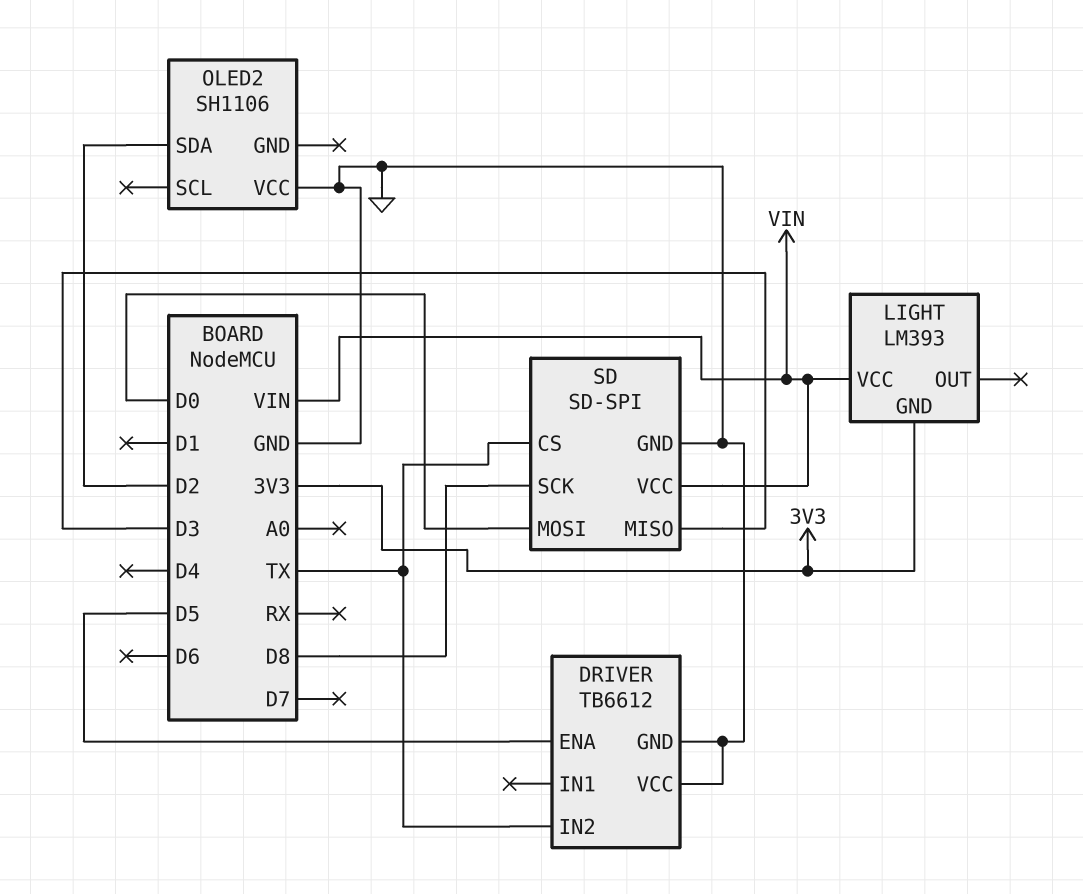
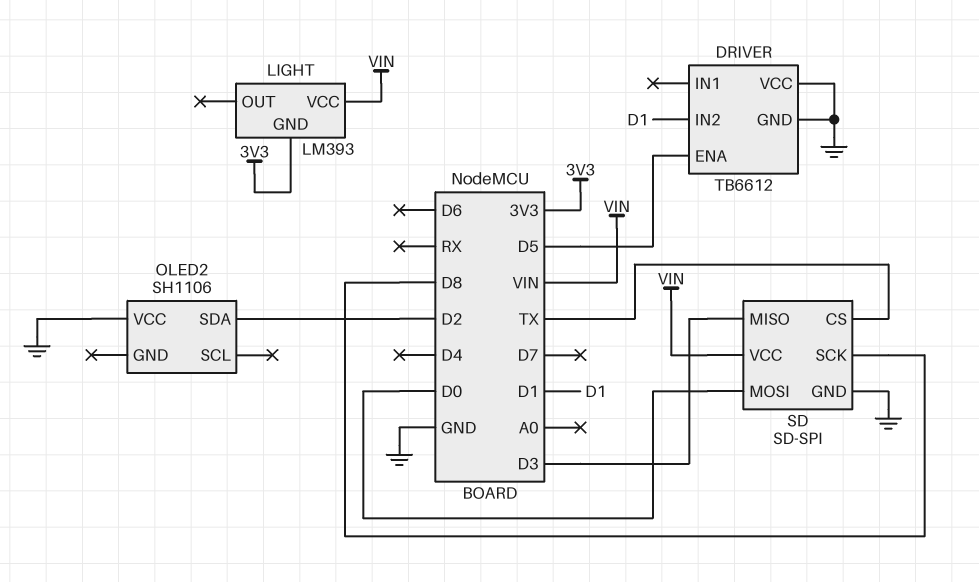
DRIVER pin IN2: TX -> D1

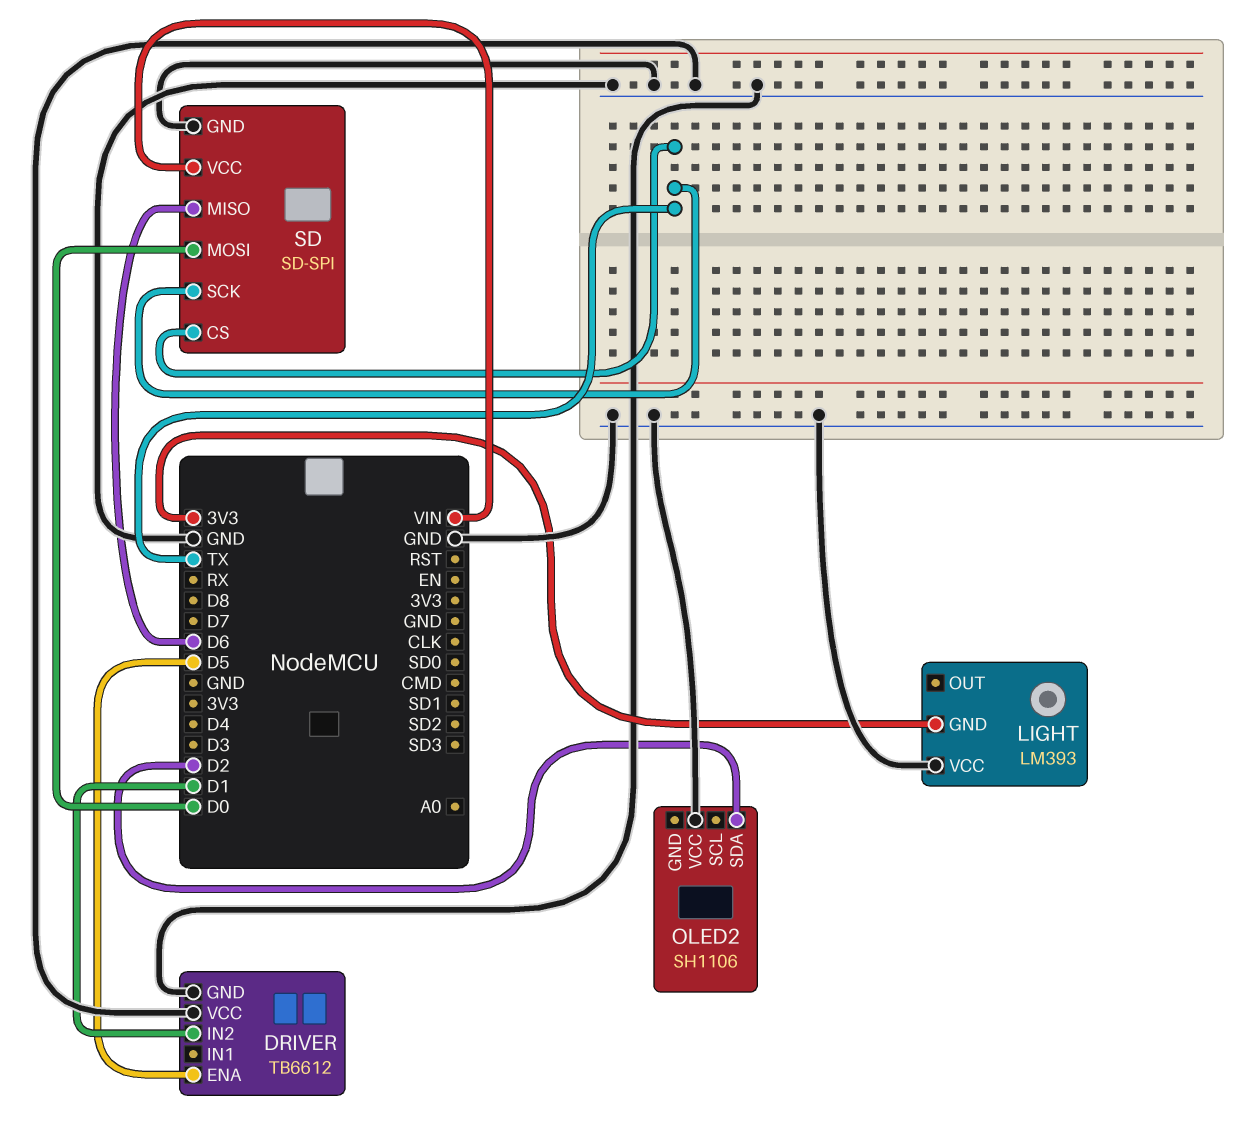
LIGHT pin VCC: VIN -> GND
SD pin MISO: D3 -> D6
SD pin SCK: D8 -> TX

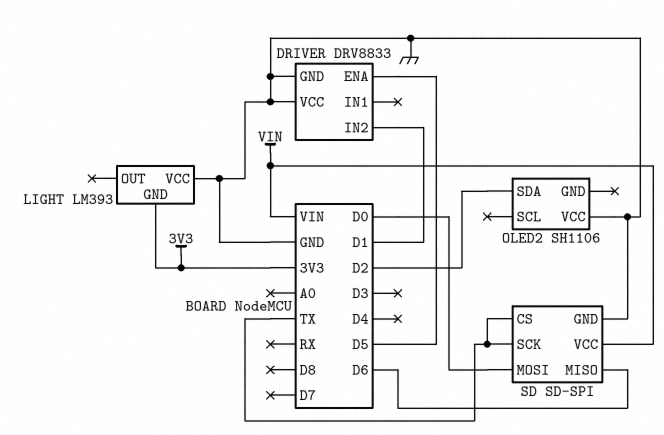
DRIVER: TB6612 -> DRV8833

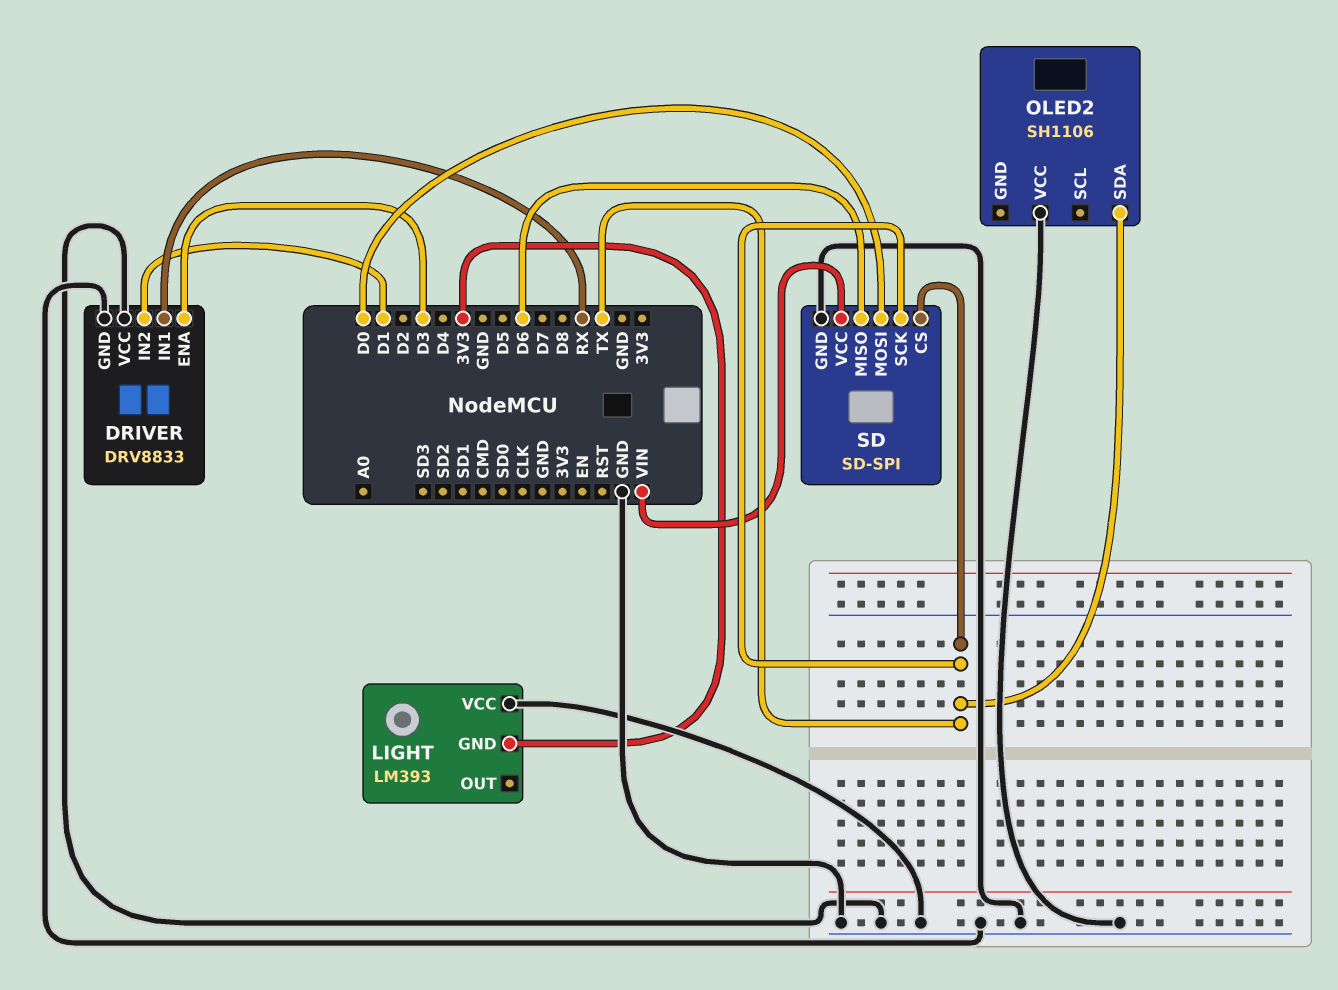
DRIVER pin ENA: D5 -> D3
DRIVER pin IN1: none -> RX
OLED2 pin SDA: D2 -> TX

